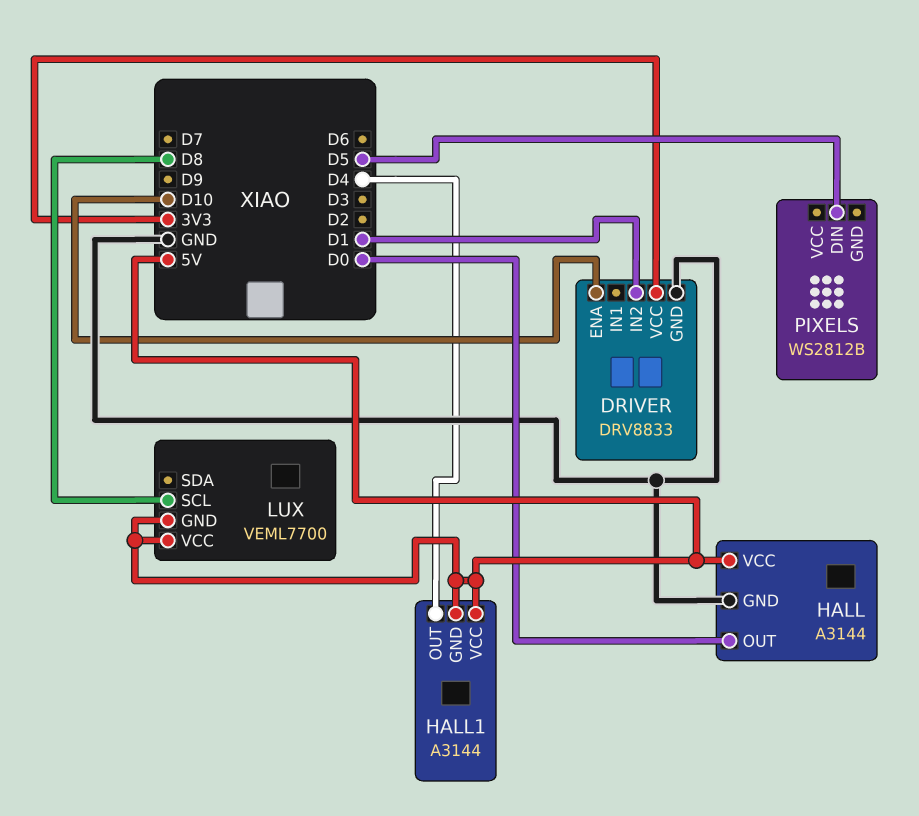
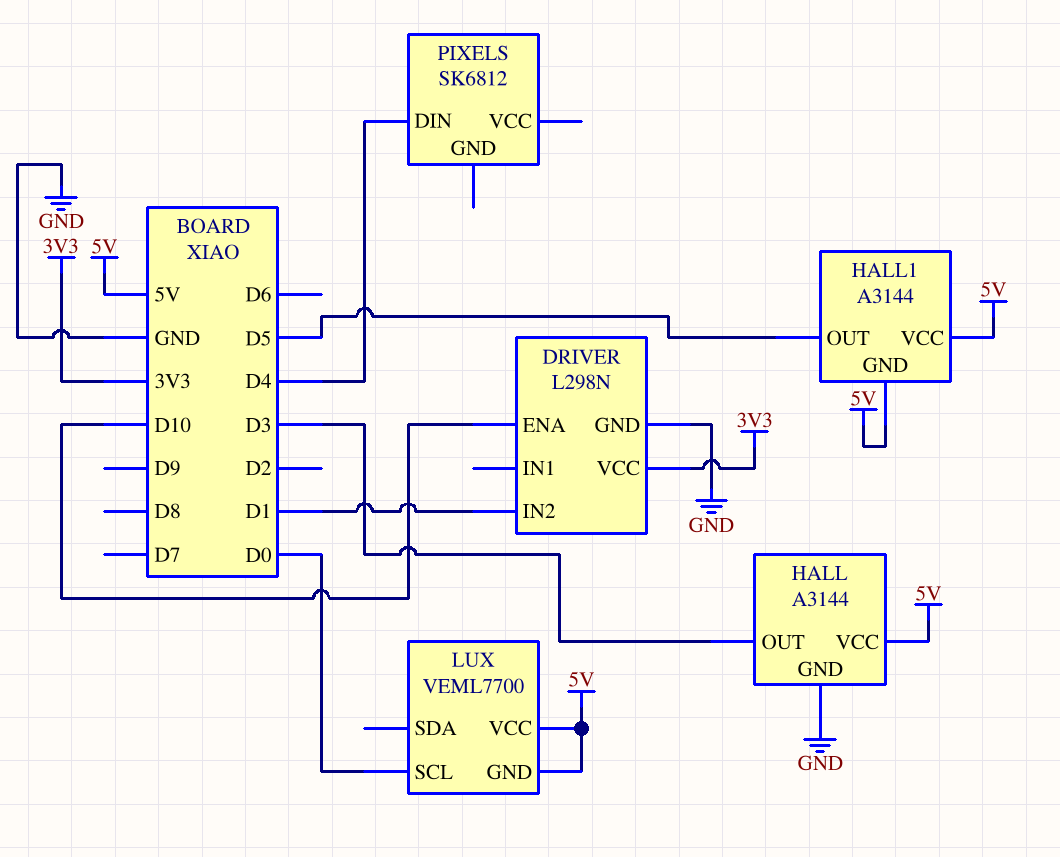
DRIVER: DRV8833 -> L298N
HALL pin OUT: D0 -> D3
HALL1 pin OUT: D4 -> D5
LUX pin SCL: D8 -> D0
PIXELS: WS2812B -> SK6812
PIXELS pin DIN: D5 -> D4

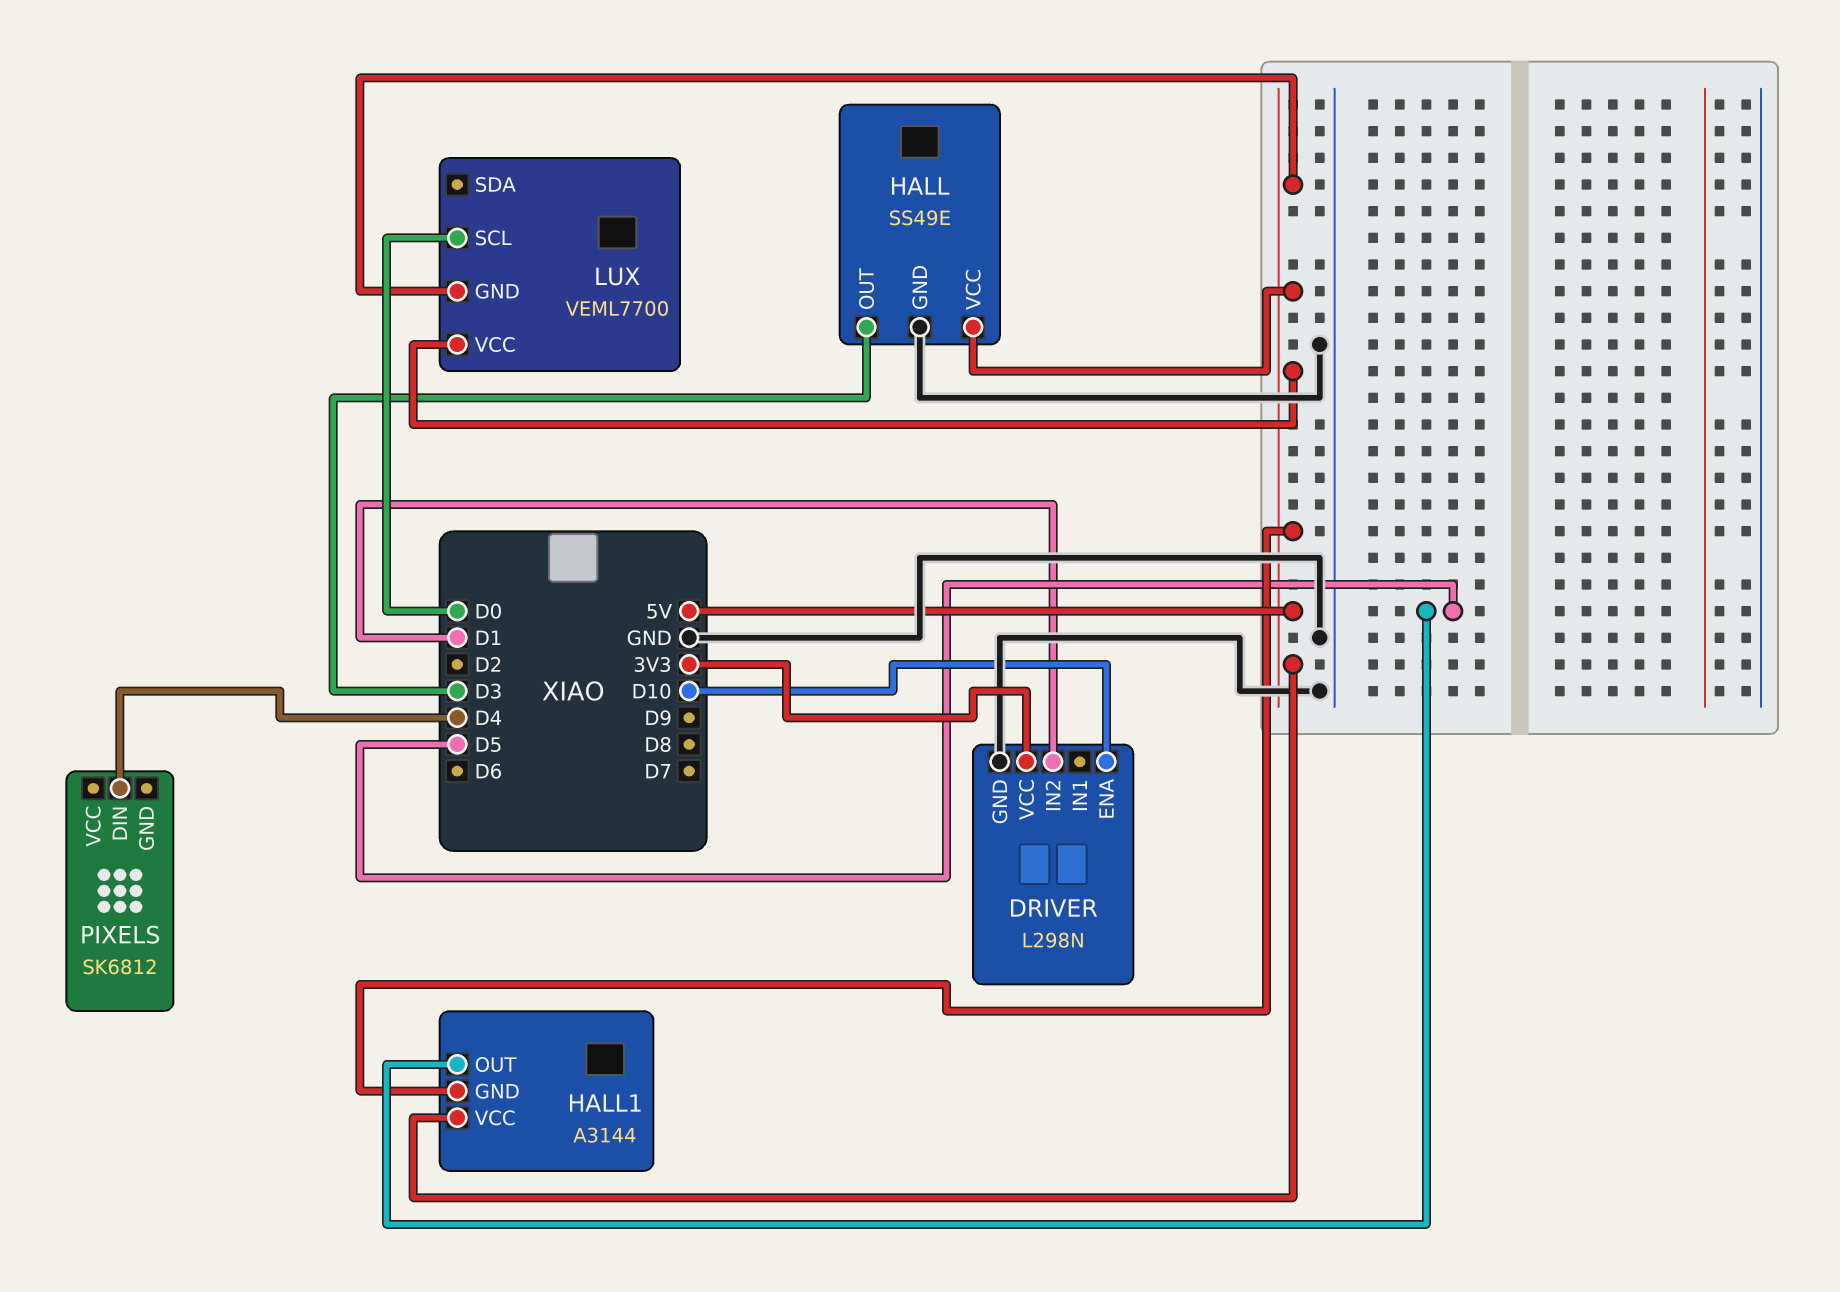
HALL: A3144 -> SS49E

